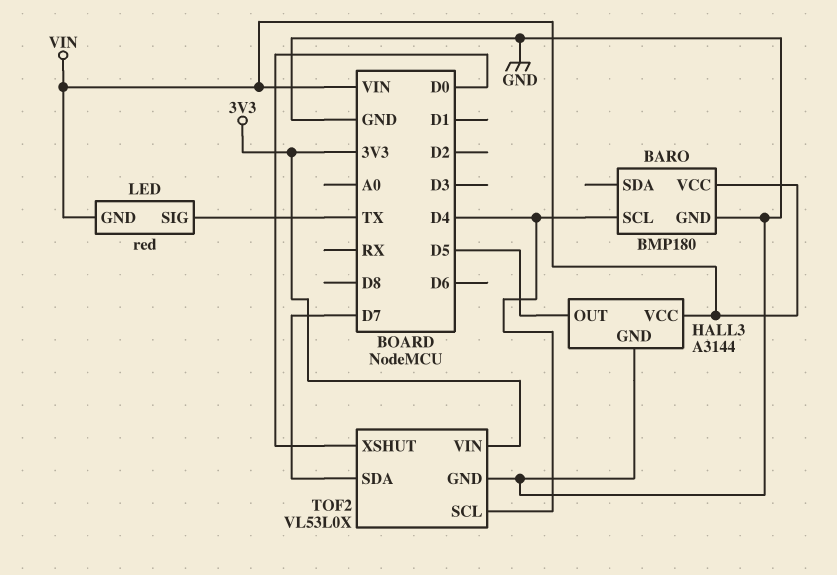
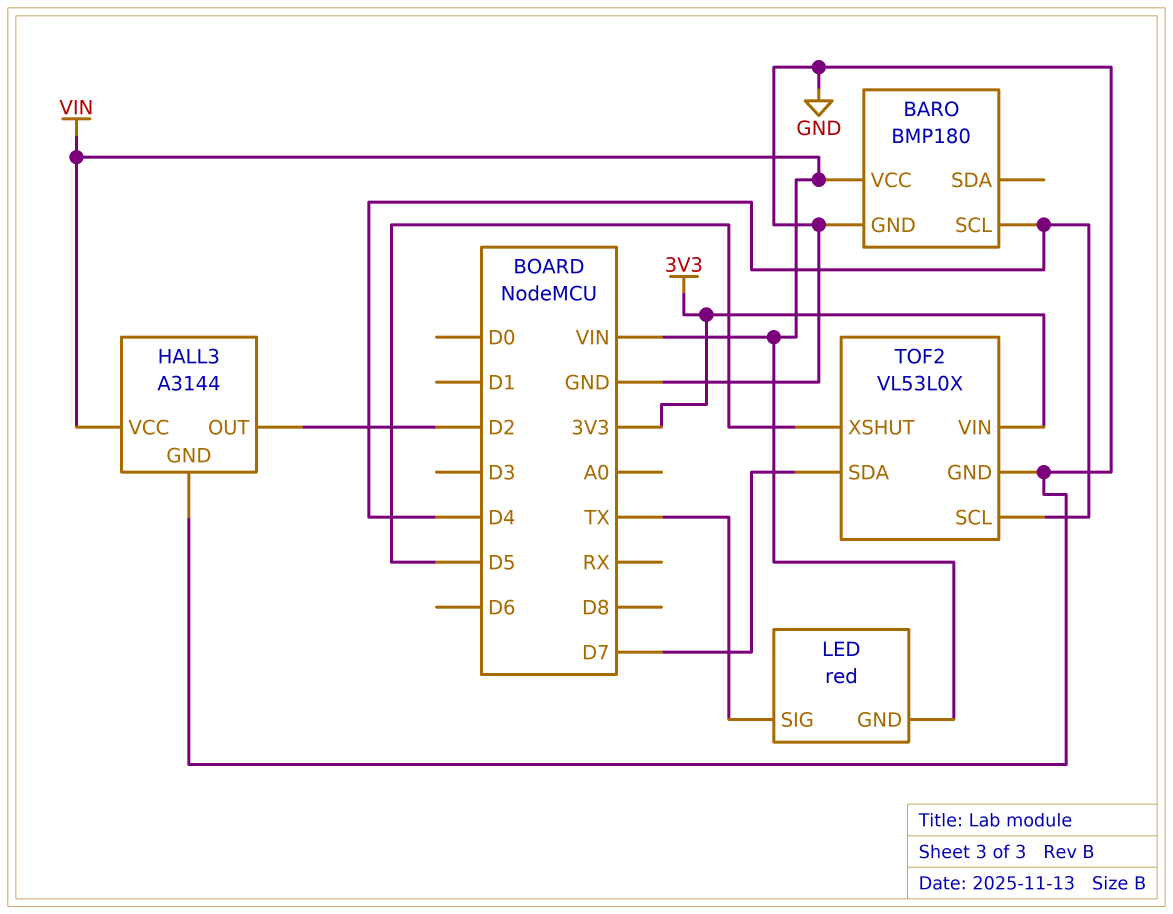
HALL3 pin OUT: D5 -> D2
TOF2 pin XSHUT: D0 -> D5

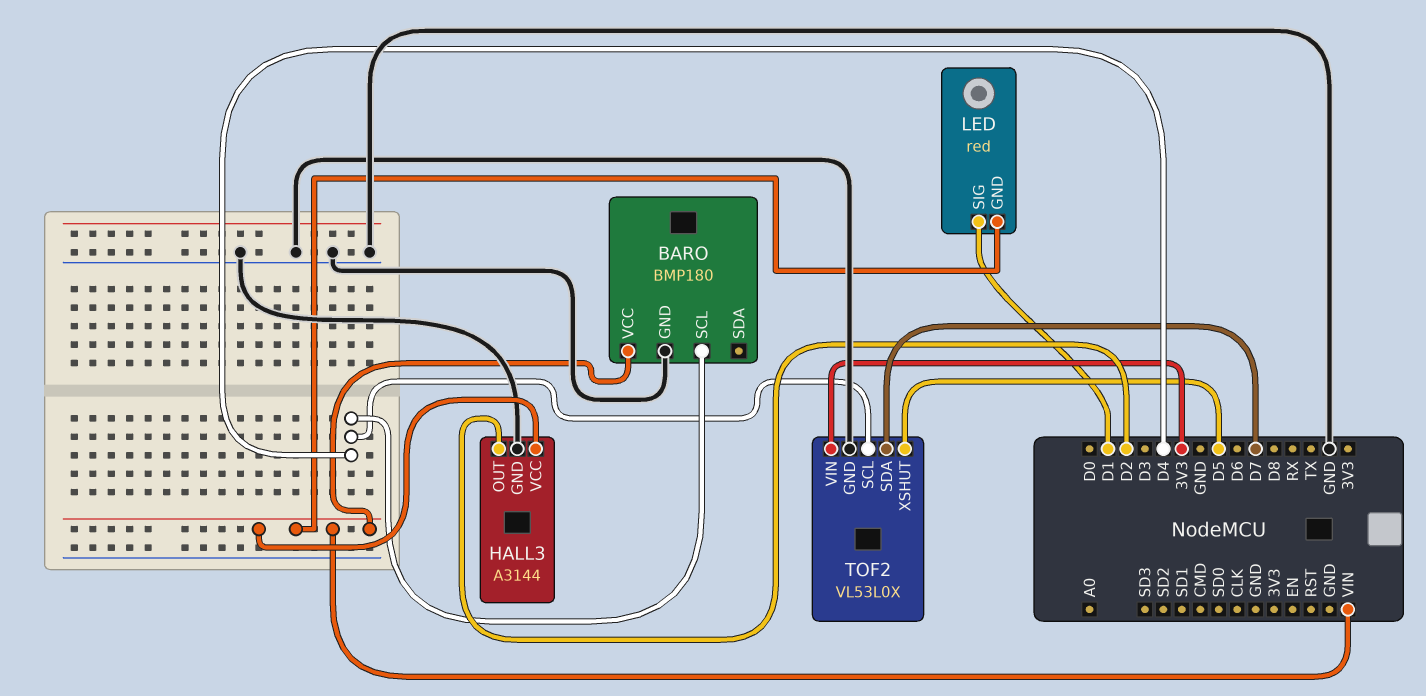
LED pin SIG: TX -> D1

